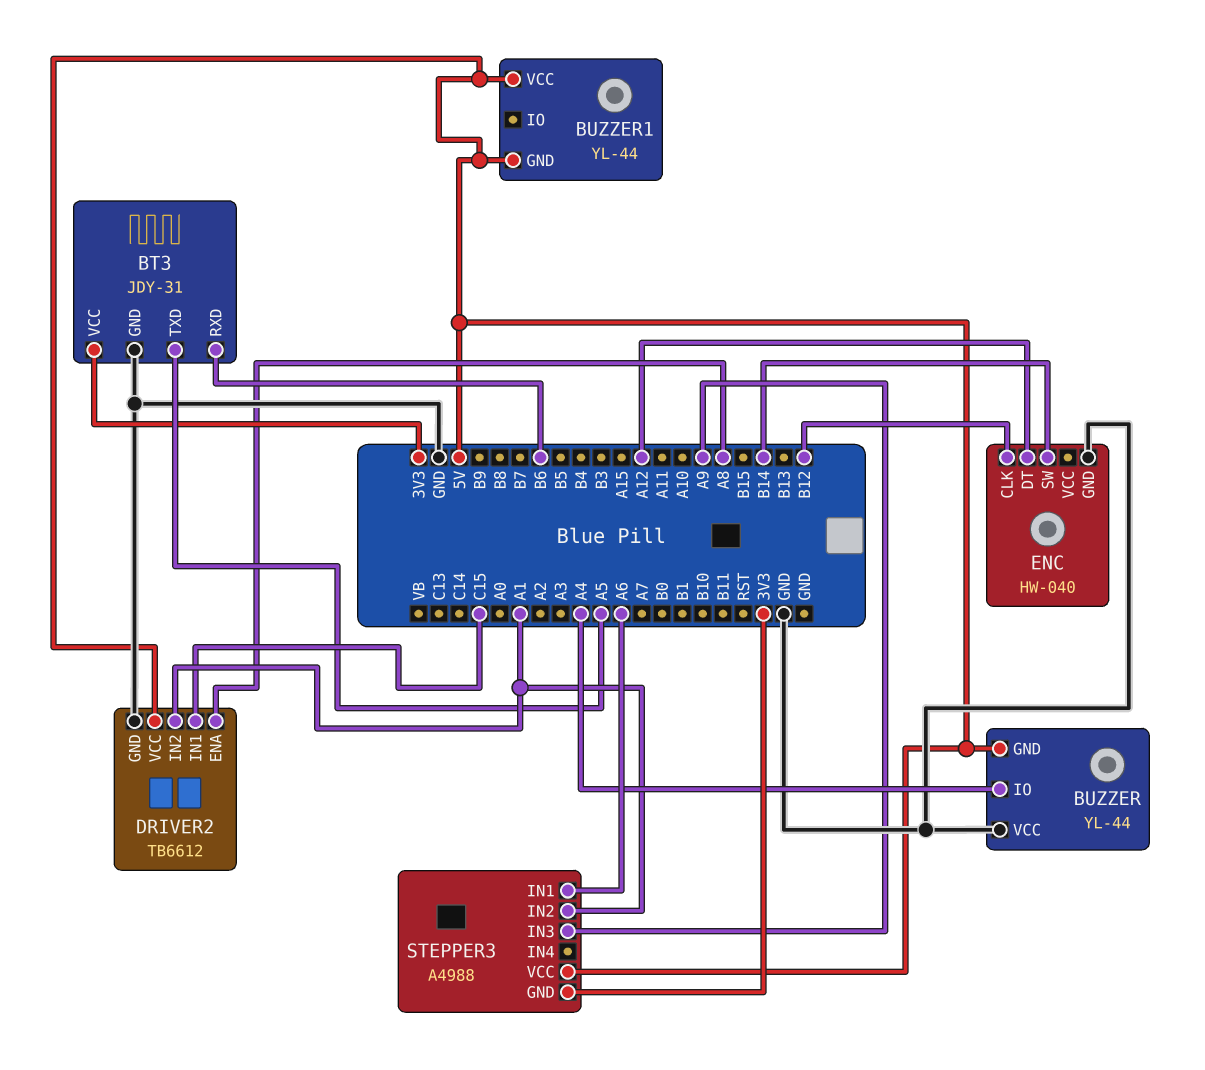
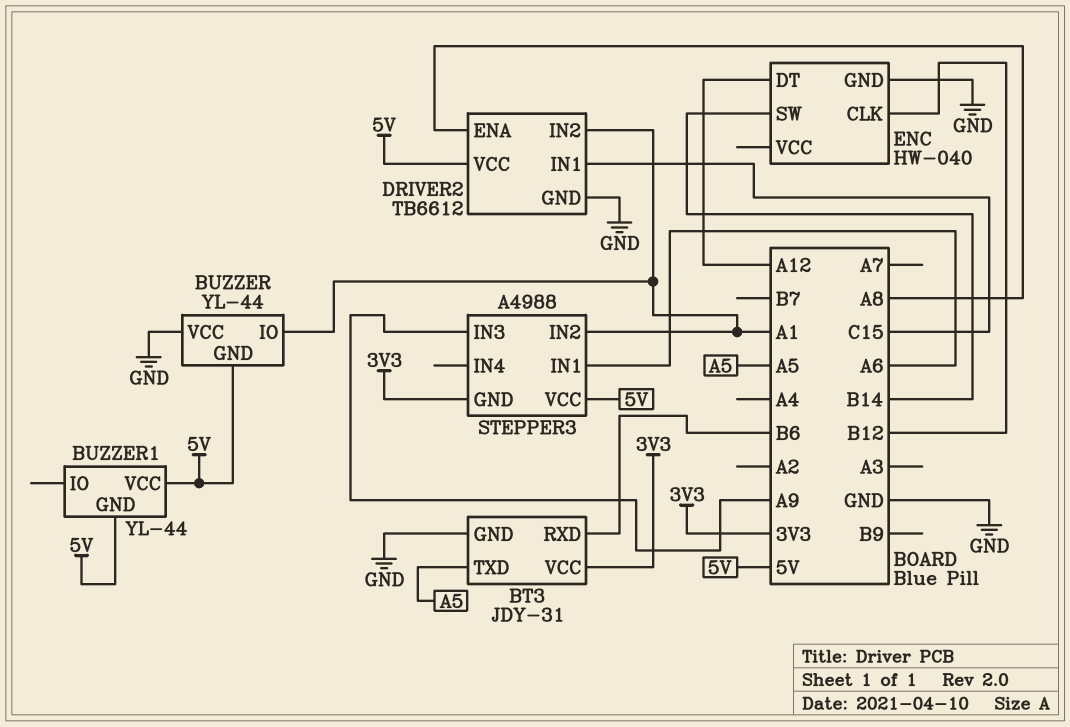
BUZZER pin IO: A4 -> A1

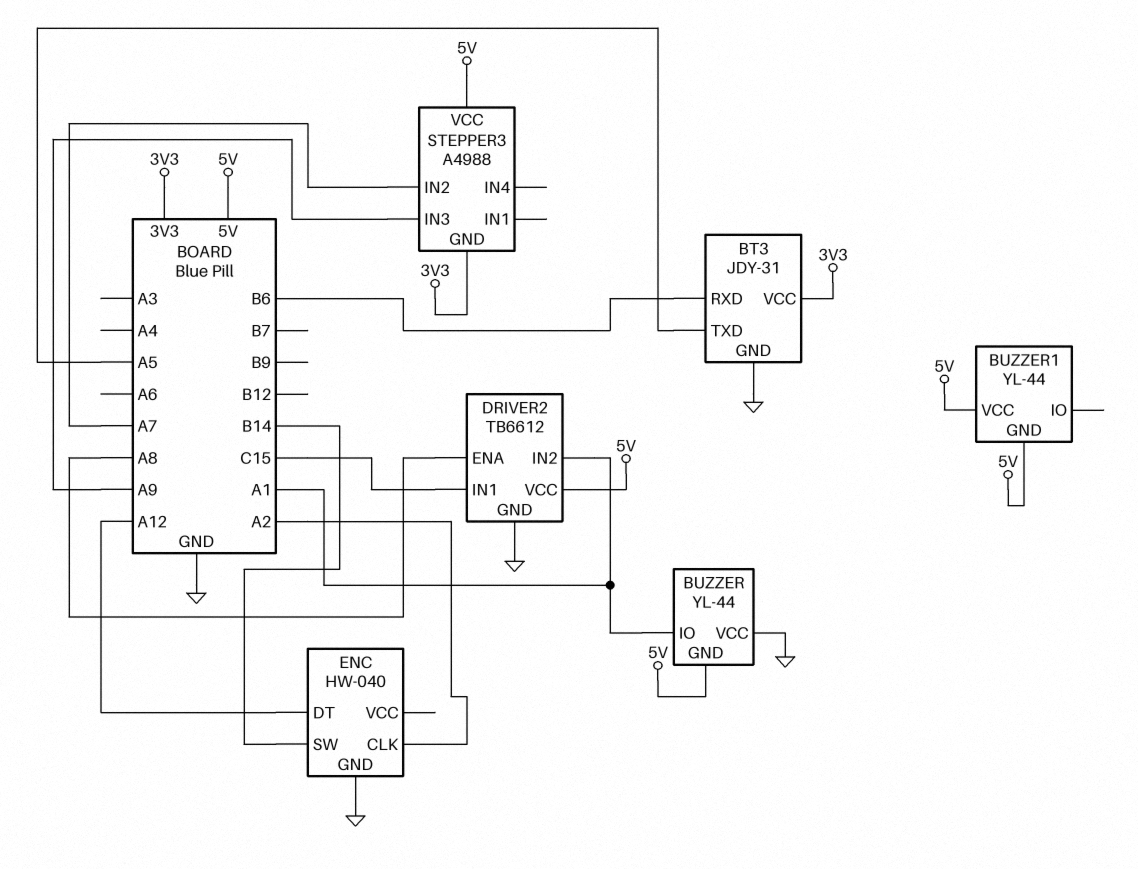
ENC pin CLK: B12 -> A2
STEPPER3 pin IN1: A6 -> none
STEPPER3 pin IN2: A1 -> A7

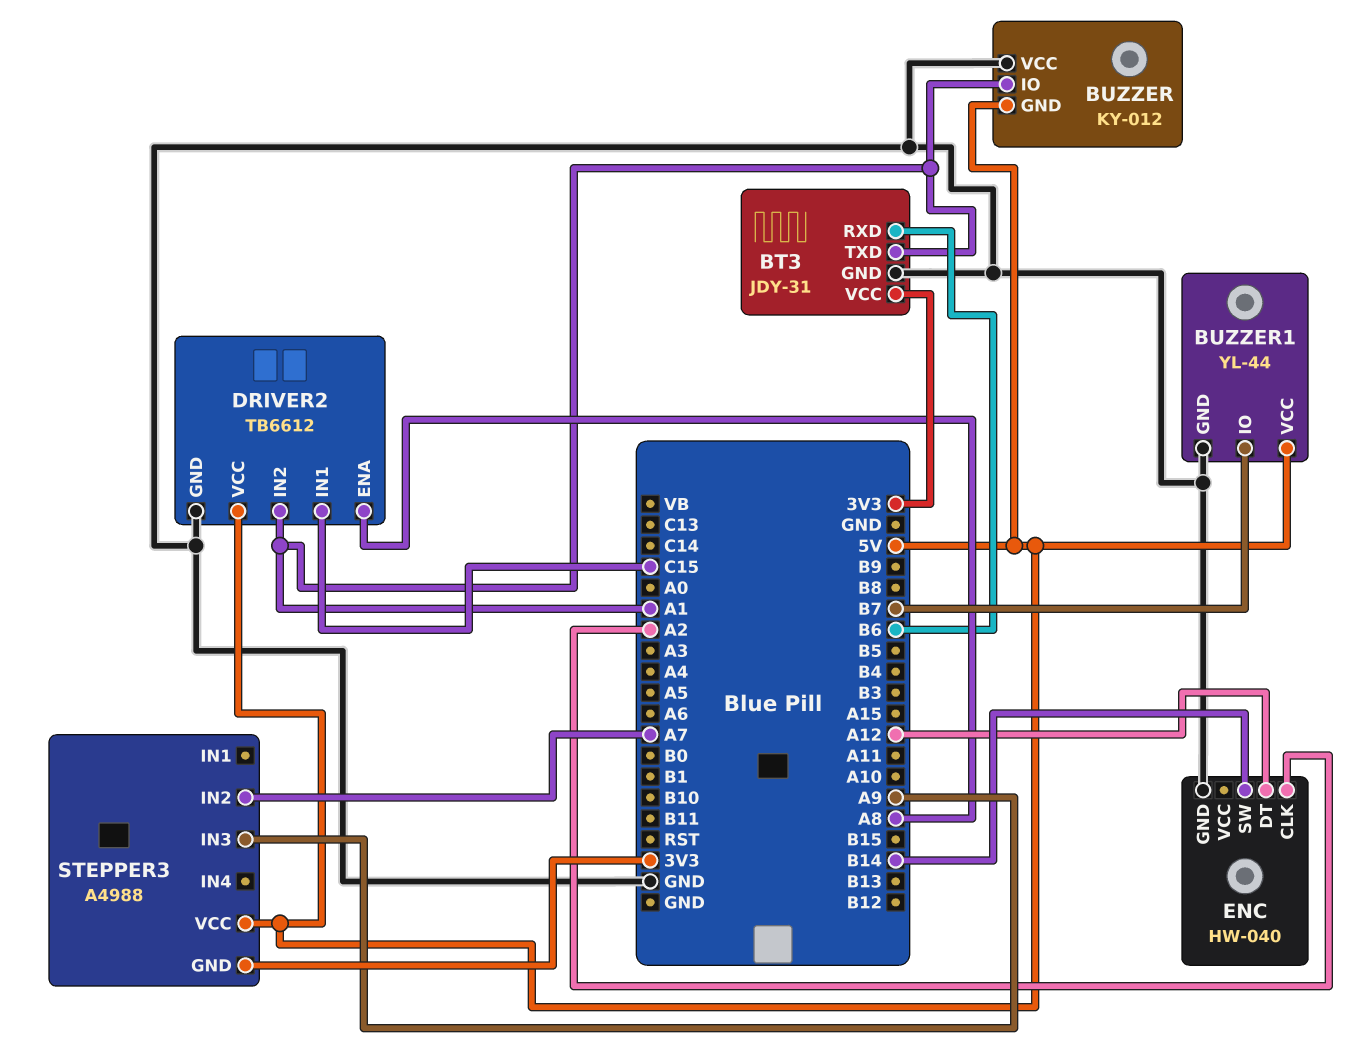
BT3 pin TXD: A5 -> A1
BUZZER: YL-44 -> KY-012
BUZZER1 pin GND: 5V -> GND
BUZZER1 pin IO: none -> B7

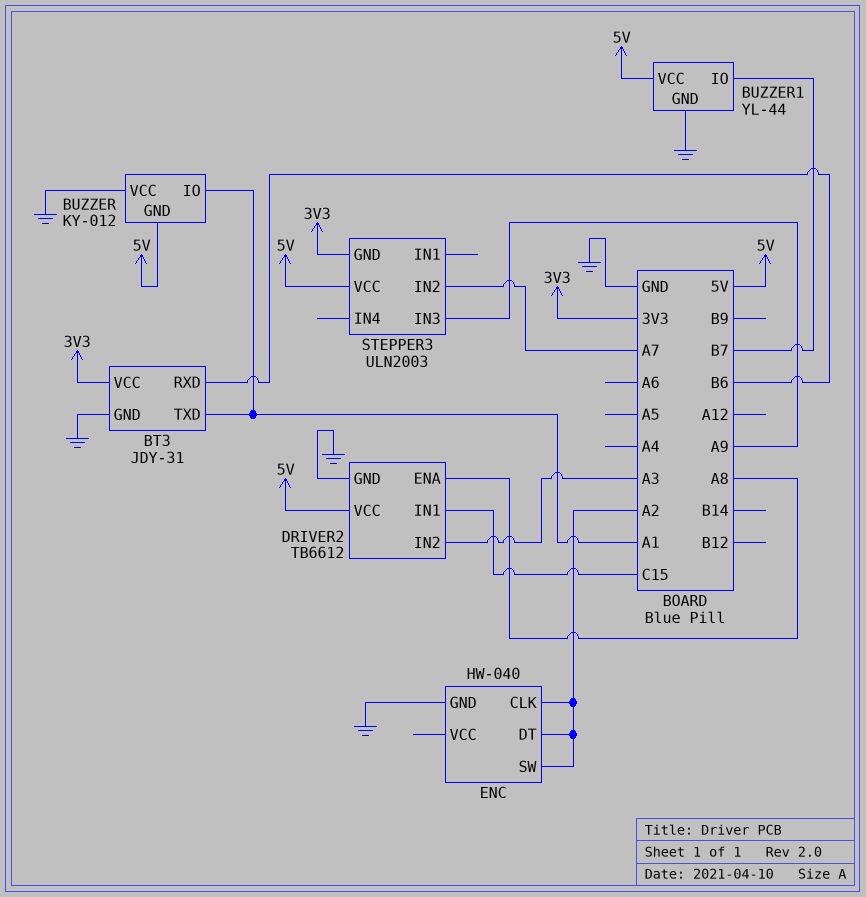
DRIVER2 pin IN2: A1 -> A3
ENC pin DT: A12 -> A2
ENC pin SW: B14 -> A2
STEPPER3: A4988 -> ULN2003

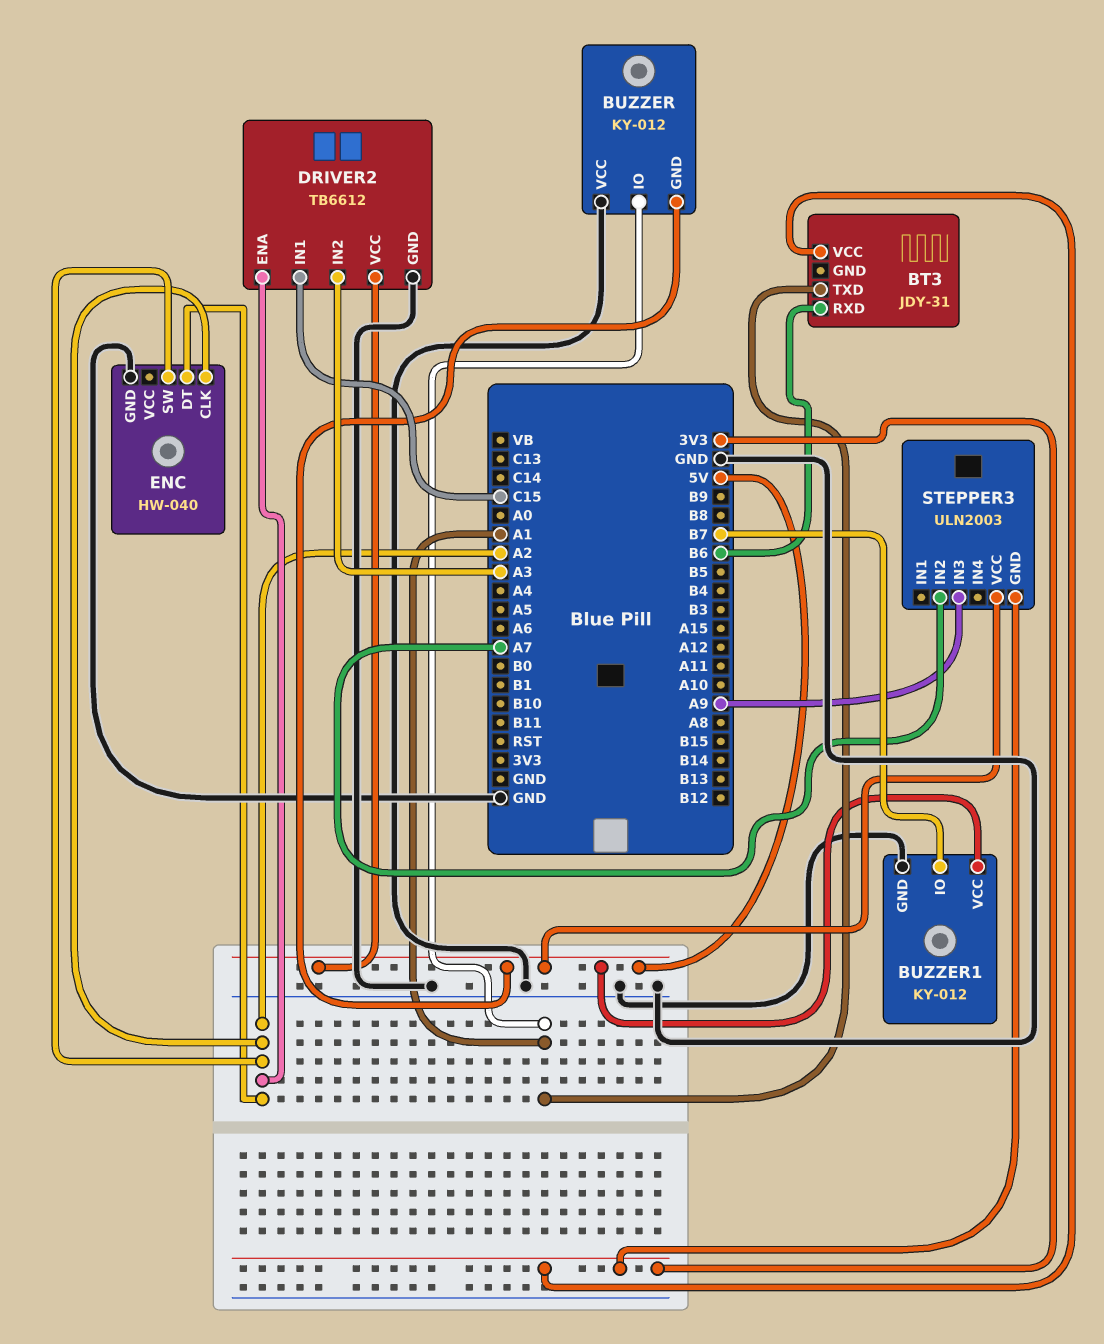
BT3 pin GND: GND -> none
BUZZER1: YL-44 -> KY-012
DRIVER2 pin ENA: A8 -> A2

